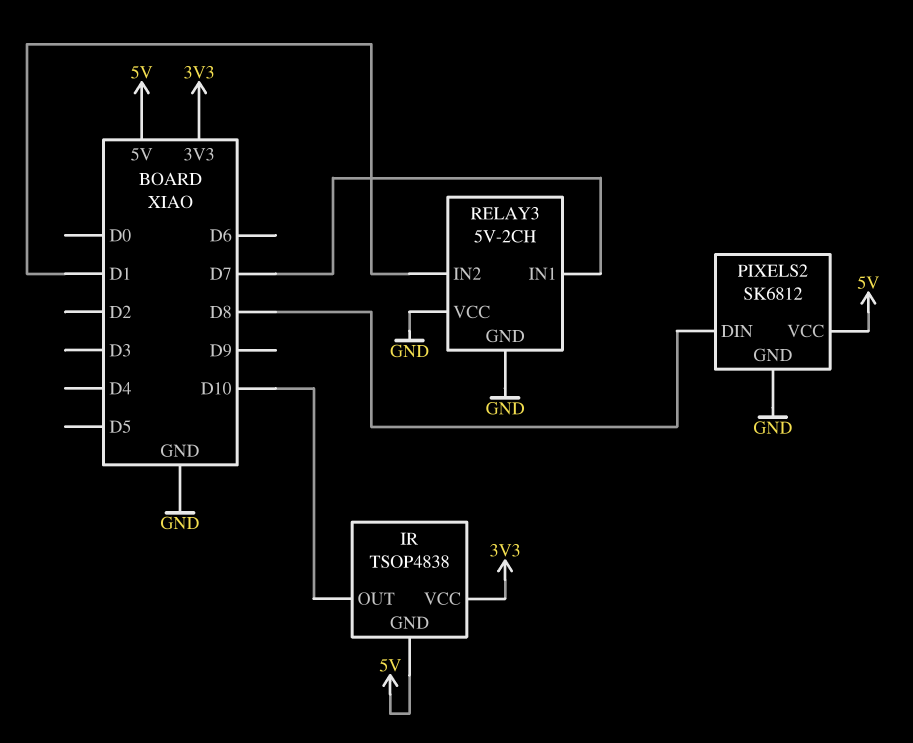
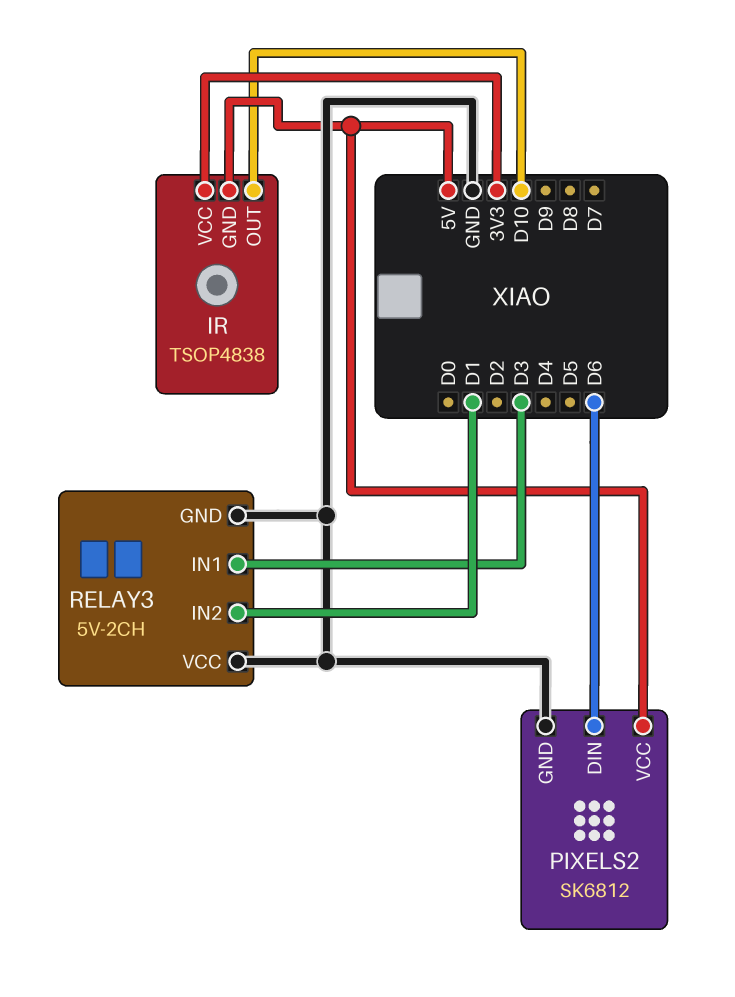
PIXELS2 pin DIN: D8 -> D6
RELAY3 pin IN1: D7 -> D3

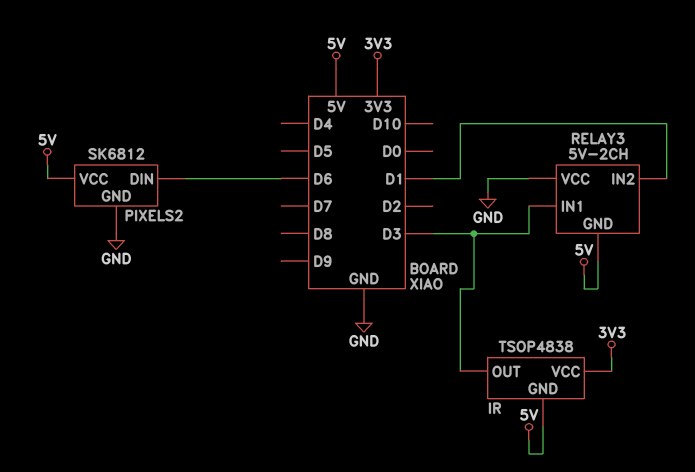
IR pin OUT: D10 -> D3
RELAY3 pin GND: GND -> 5V

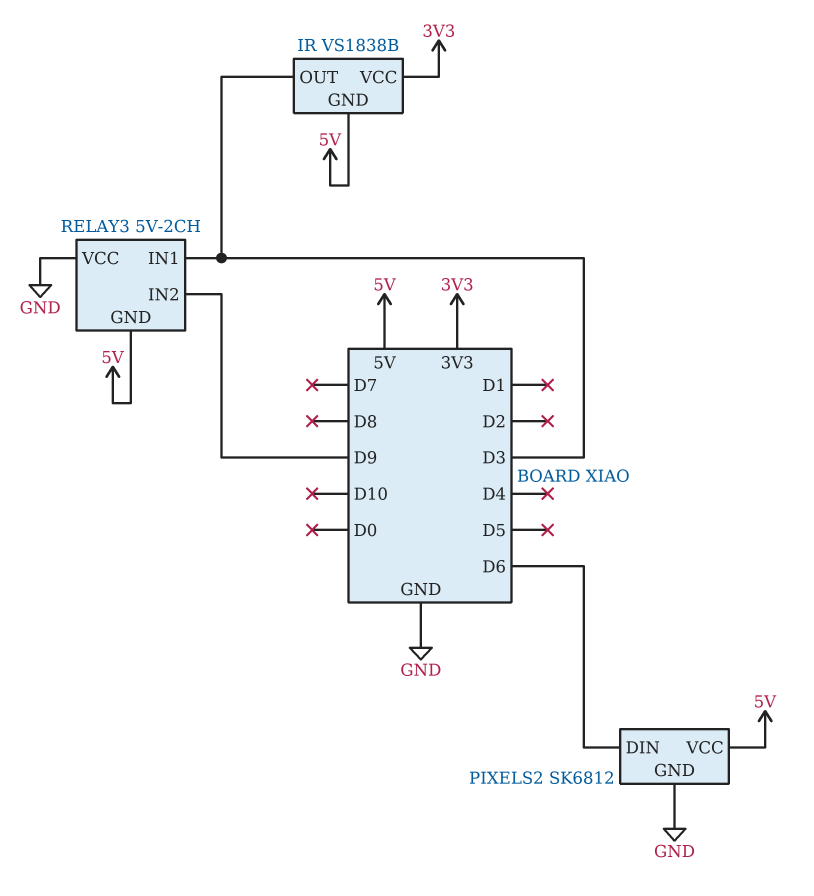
IR: TSOP4838 -> VS1838B
RELAY3 pin IN2: D1 -> D9

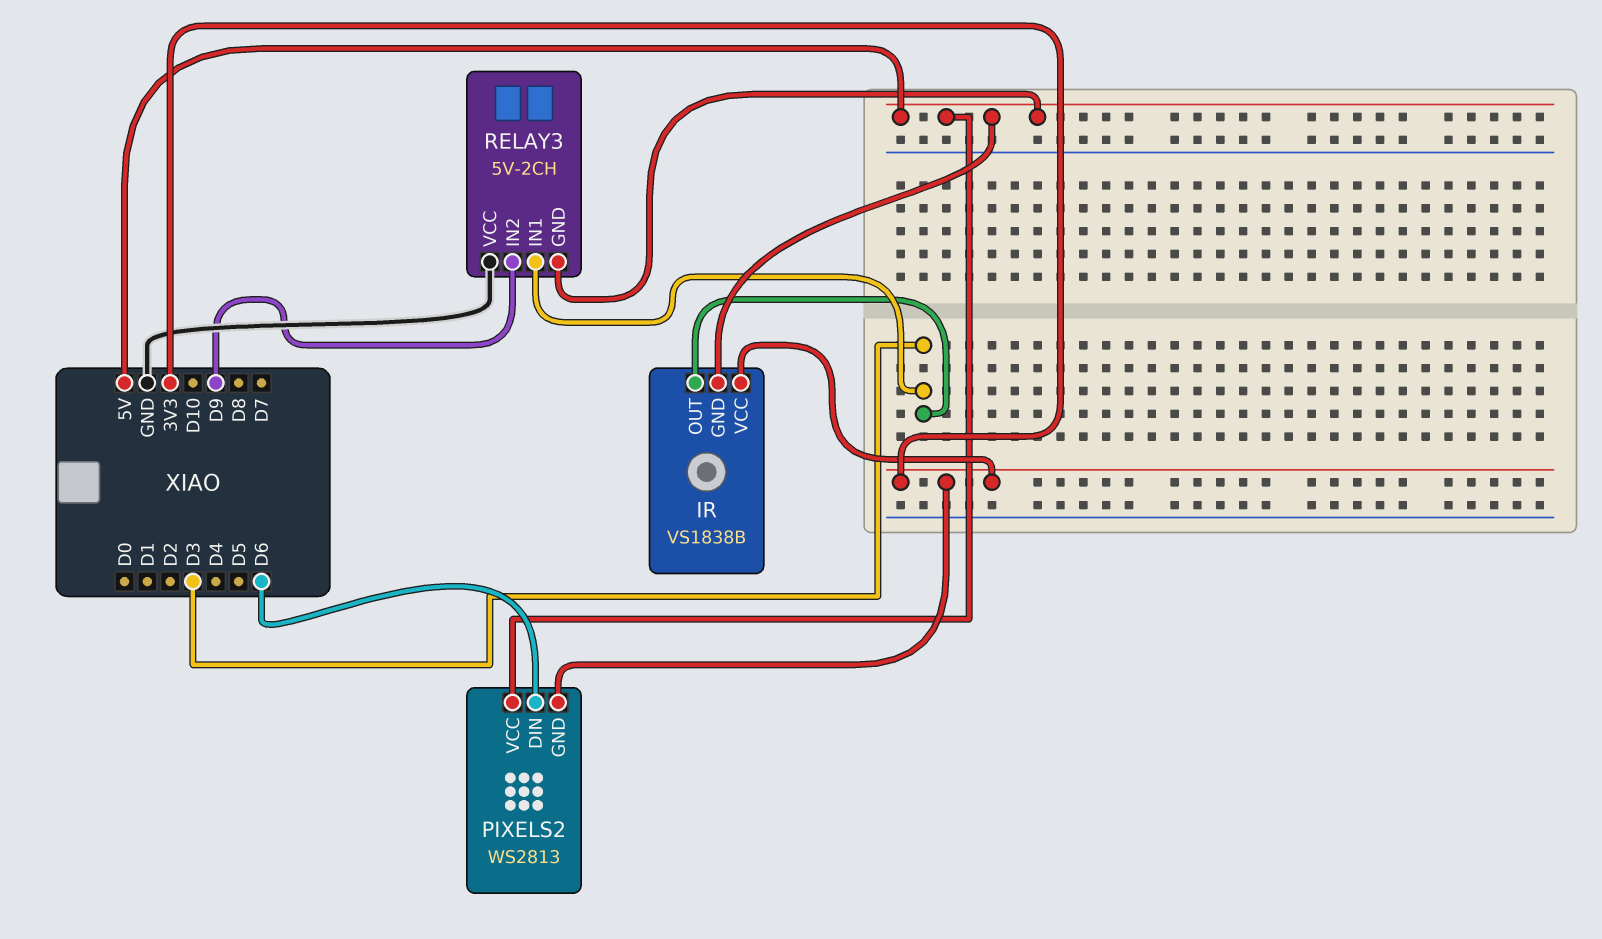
PIXELS2: SK6812 -> WS2813
PIXELS2 pin GND: GND -> 3V3

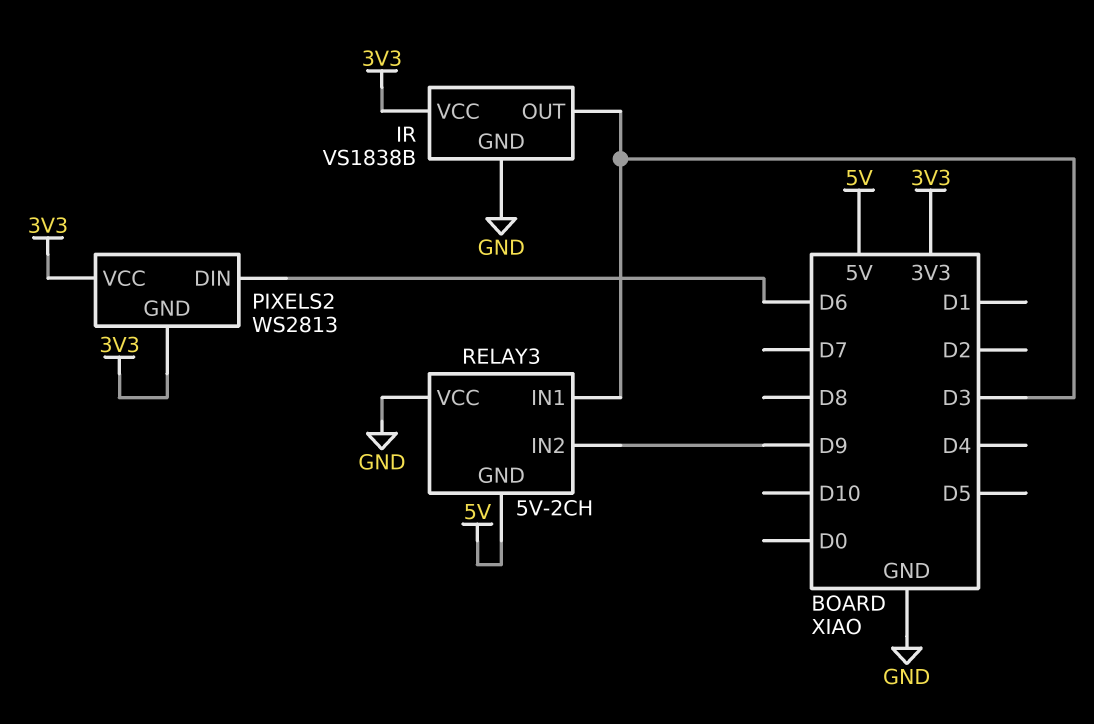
IR pin GND: 5V -> GND
PIXELS2 pin VCC: 5V -> 3V3

